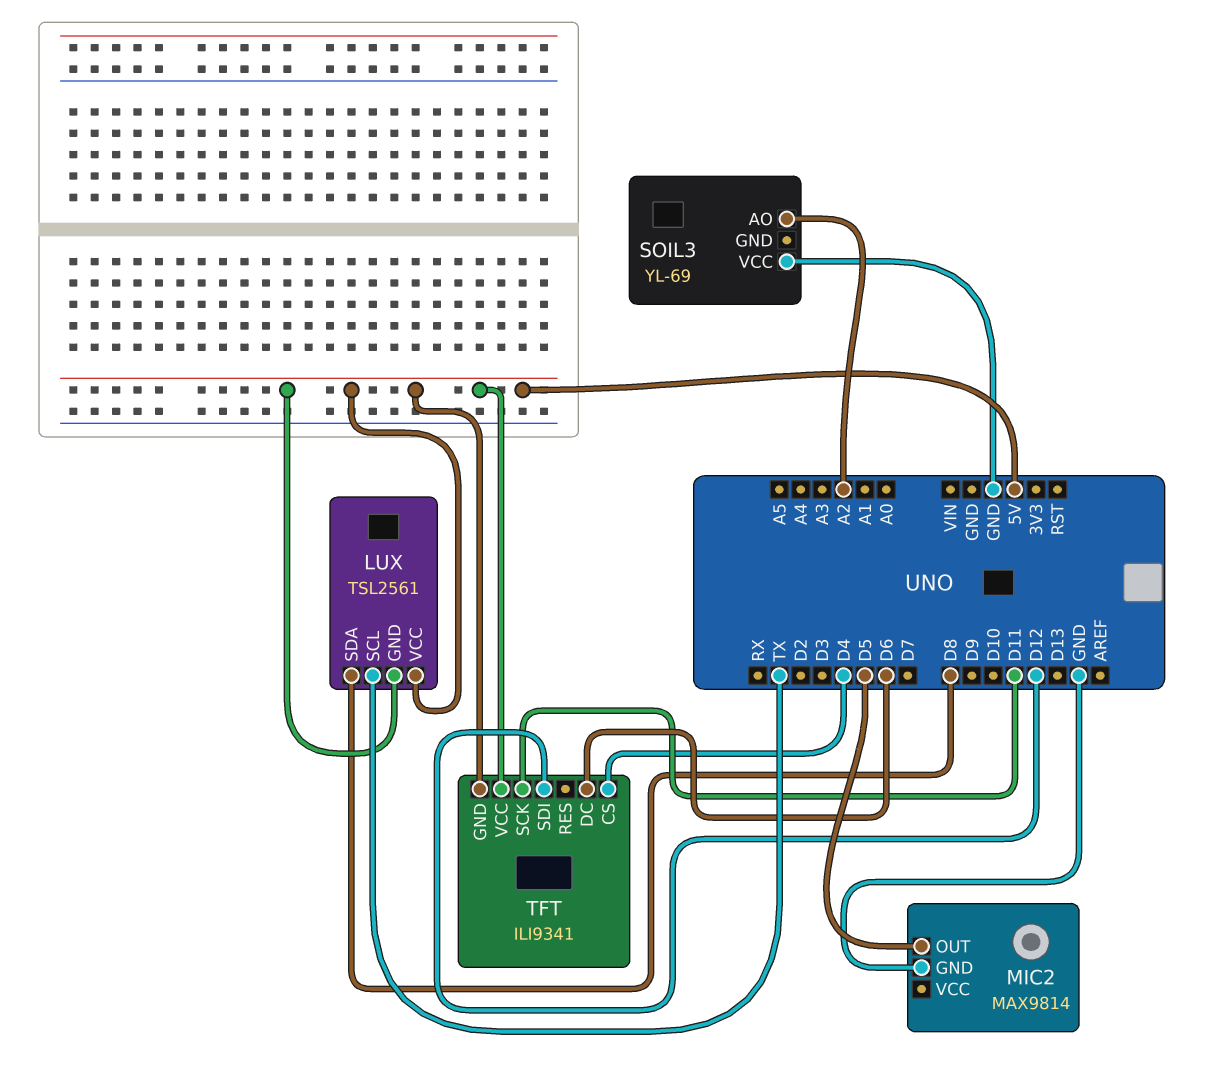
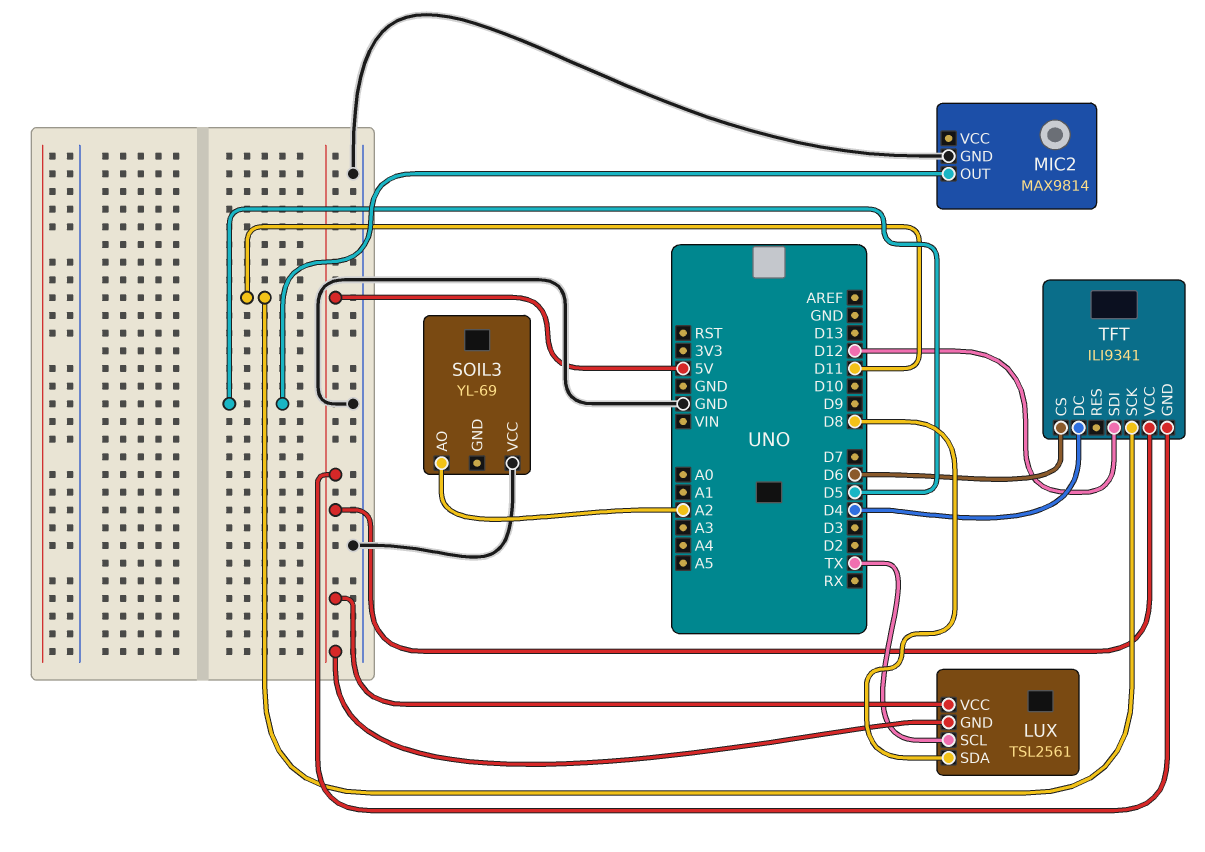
TFT pin CS: D4 -> D6
TFT pin DC: D6 -> D4

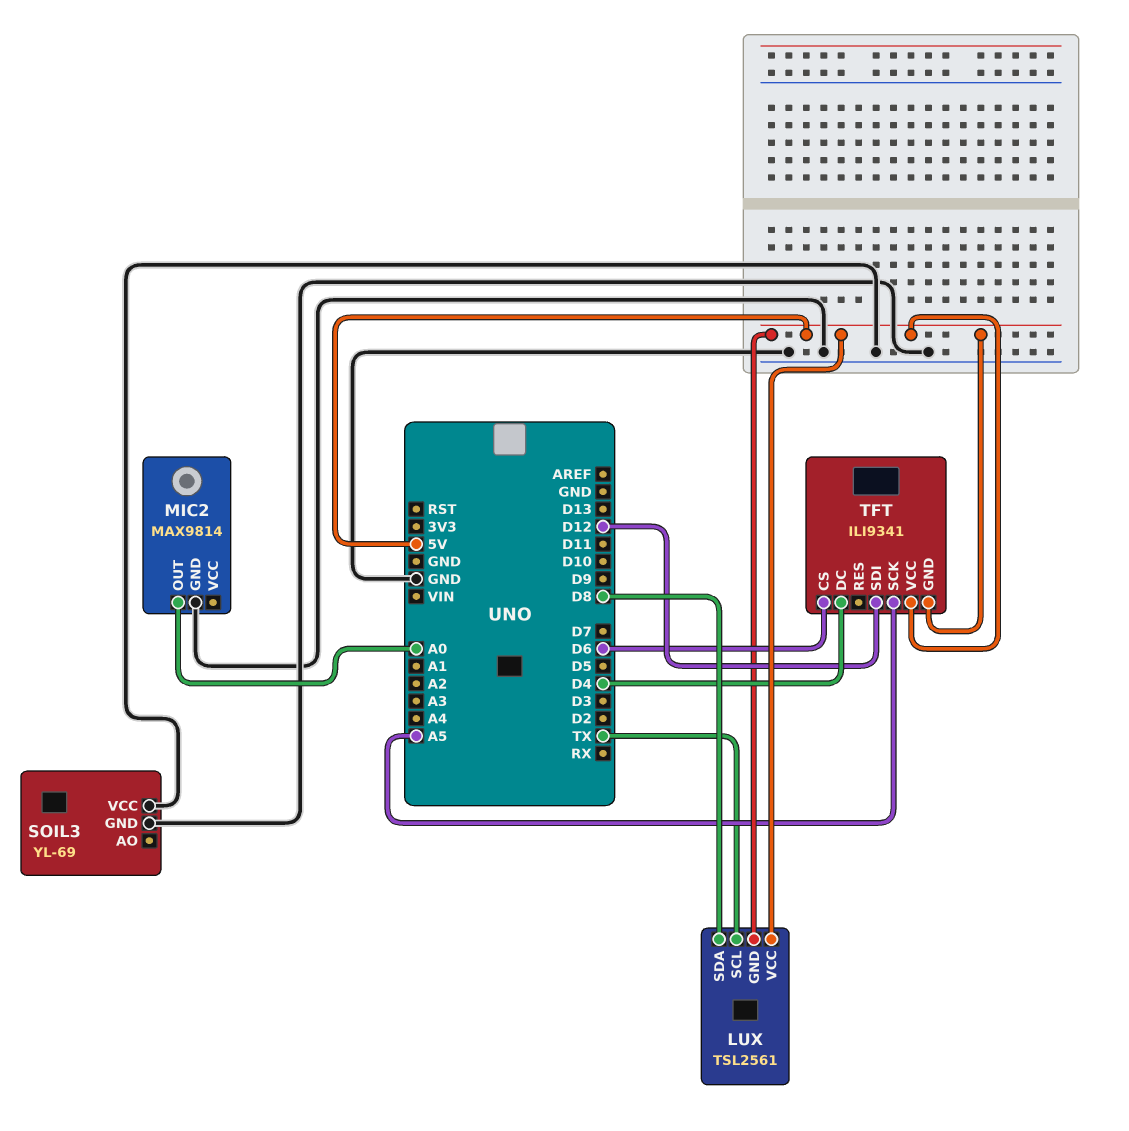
MIC2 pin OUT: D5 -> A0
SOIL3 pin AO: A2 -> none
SOIL3 pin GND: none -> GND
TFT pin SCK: D11 -> A5

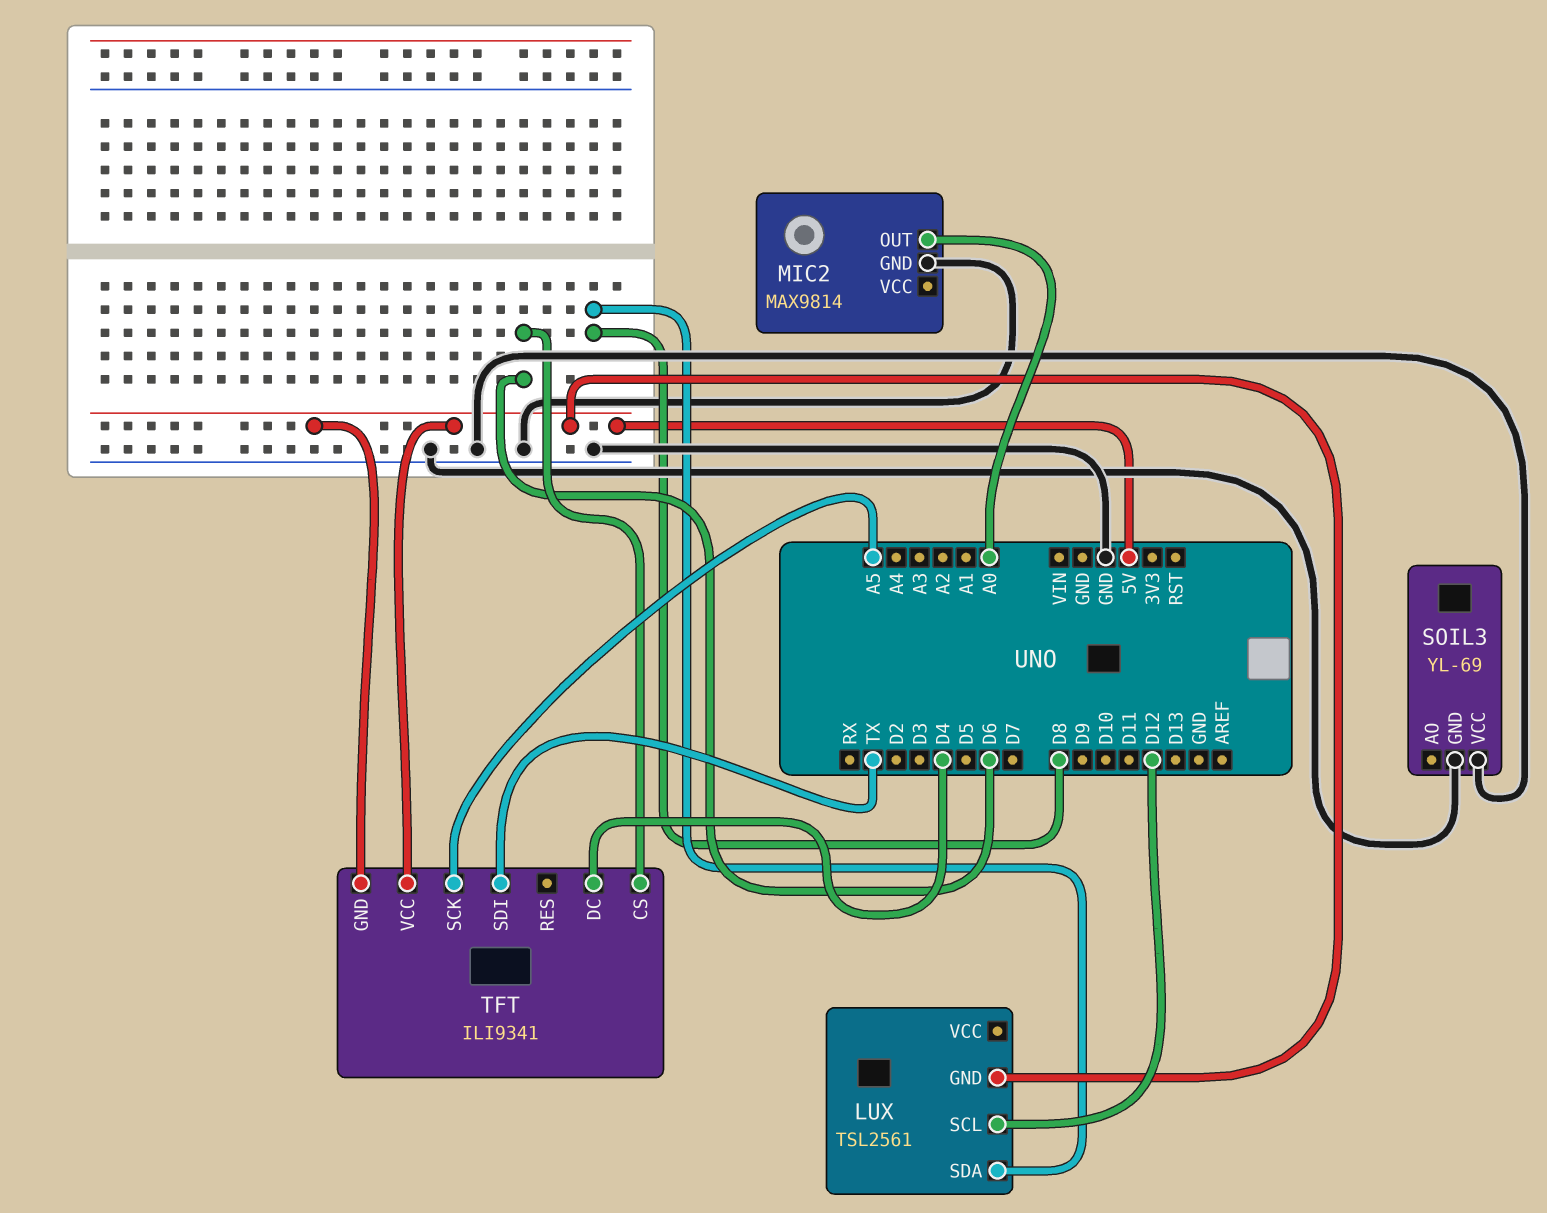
LUX pin SCL: TX -> D12
LUX pin VCC: 5V -> none
TFT pin SDI: D12 -> TX

